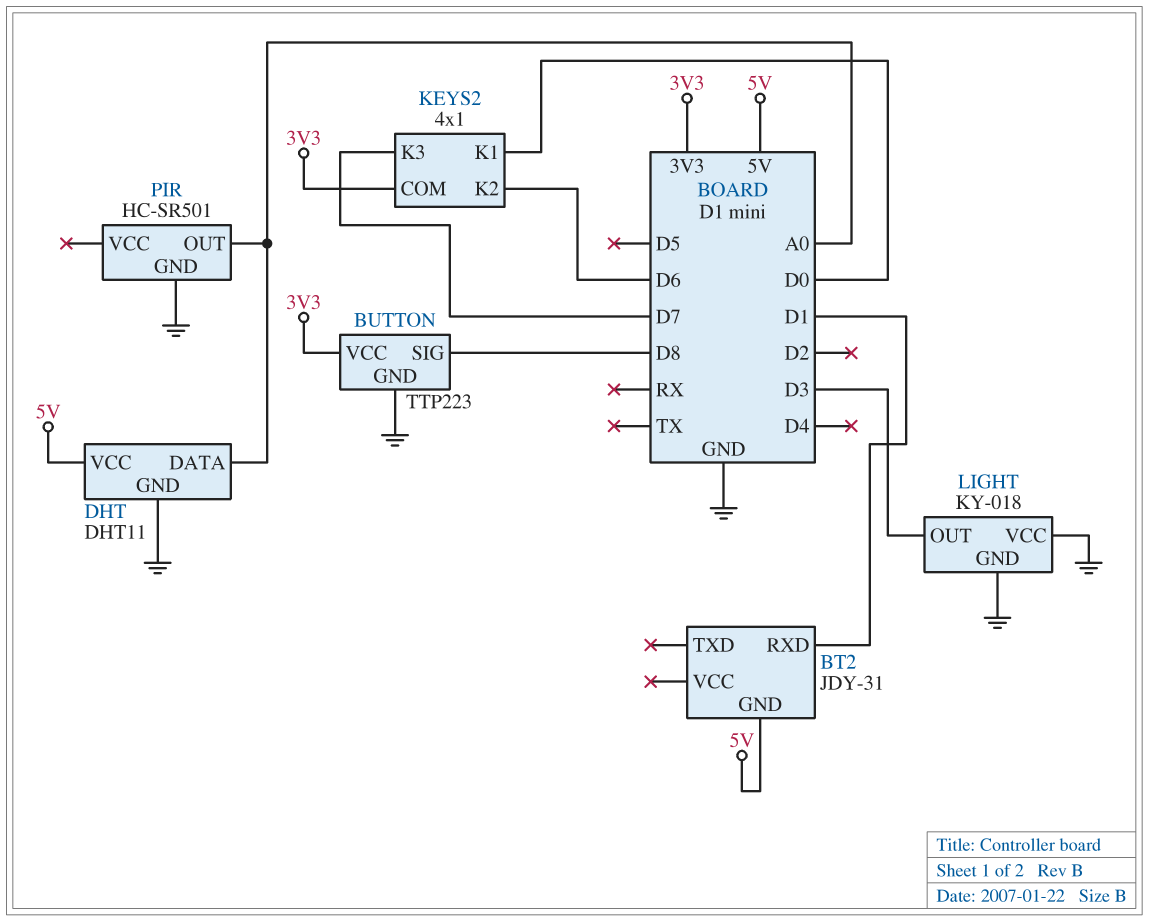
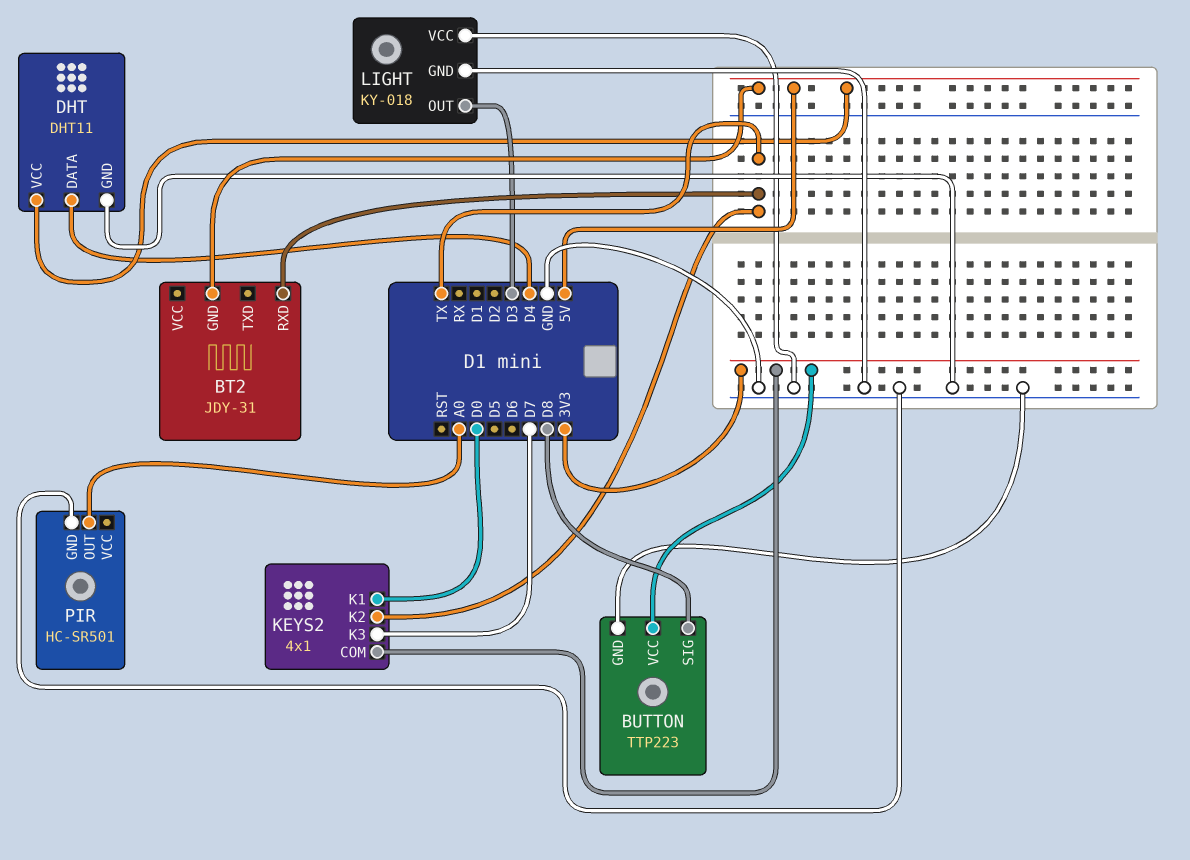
BT2 pin RXD: D1 -> TX
DHT pin DATA: A0 -> D4
KEYS2 pin K2: D6 -> TX

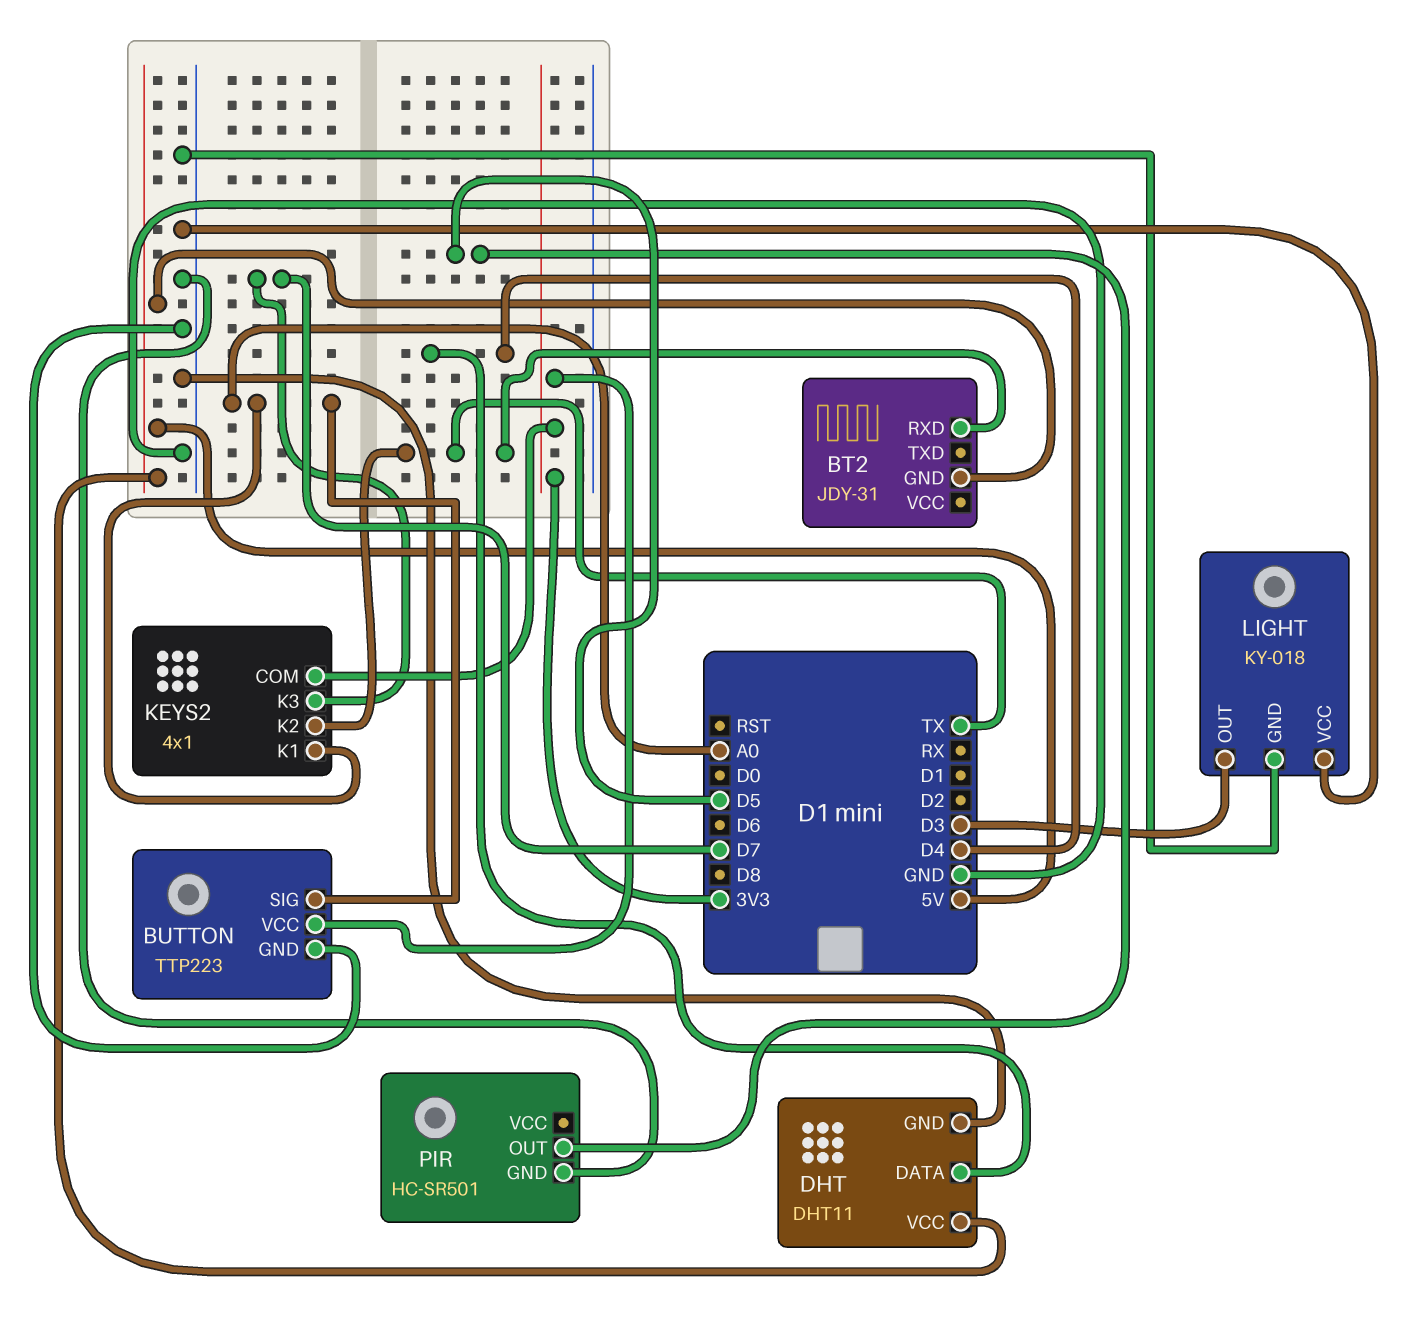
BUTTON pin SIG: D8 -> A0
KEYS2 pin K1: D0 -> A0
PIR pin OUT: A0 -> D5

